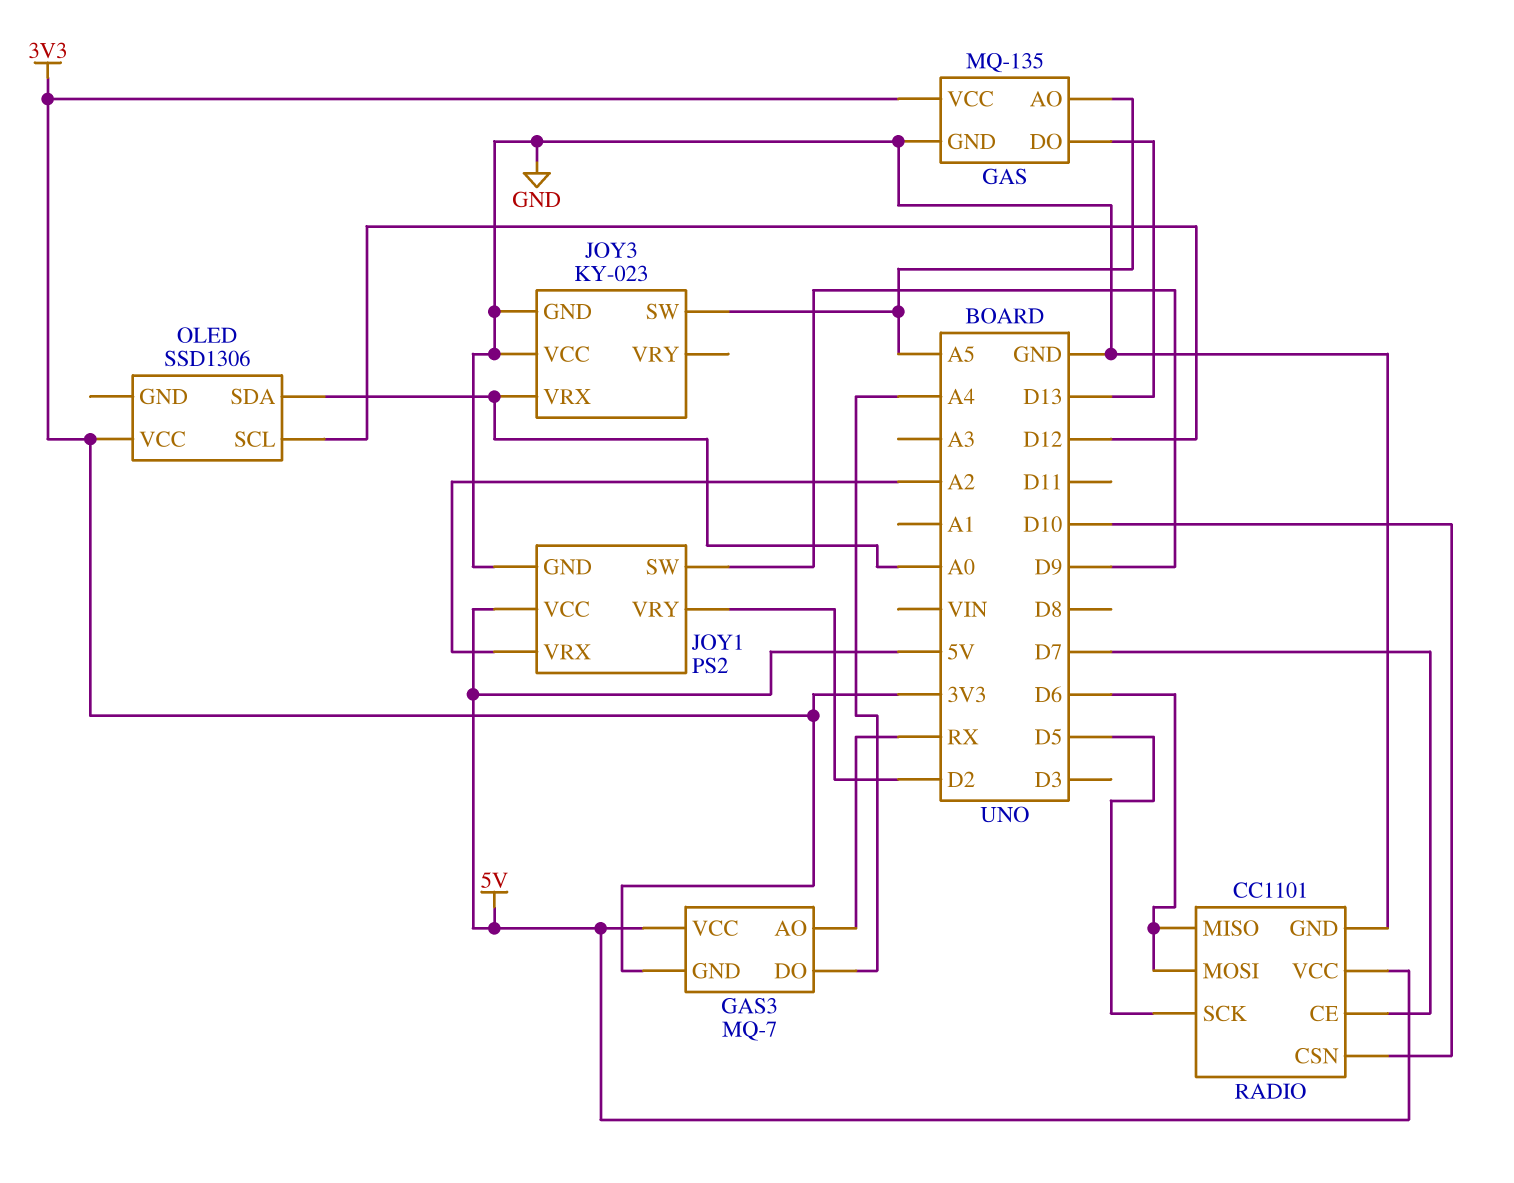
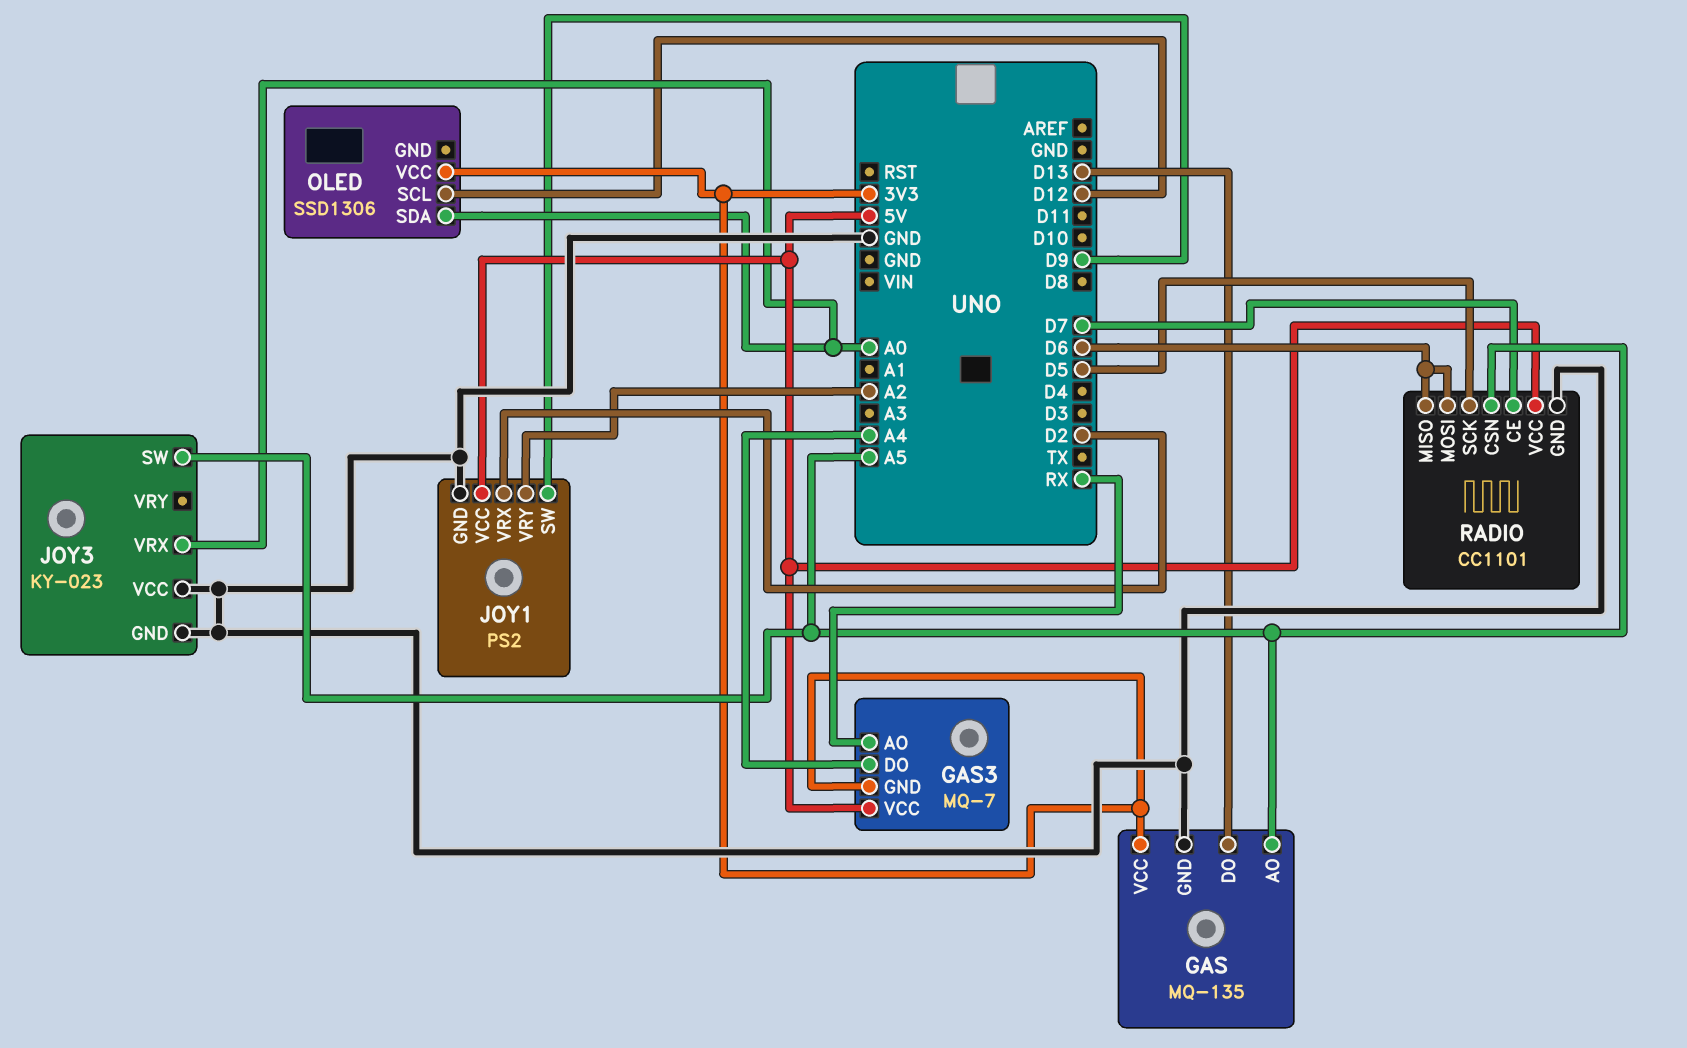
JOY1 pin VRX: A2 -> D2
JOY1 pin VRY: D2 -> A2
RADIO pin CSN: D10 -> A5

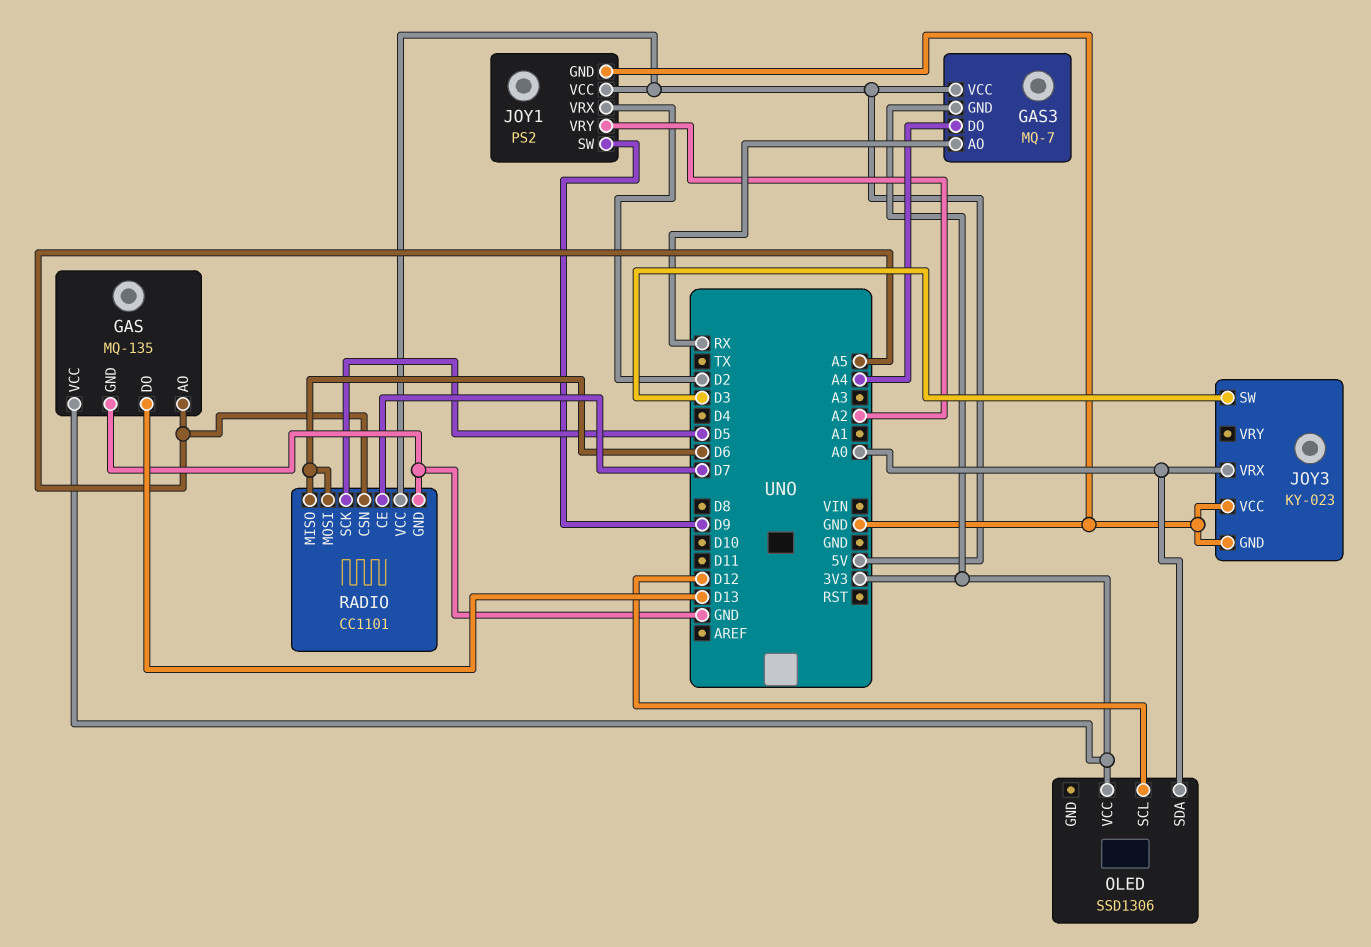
JOY3 pin SW: A5 -> D3

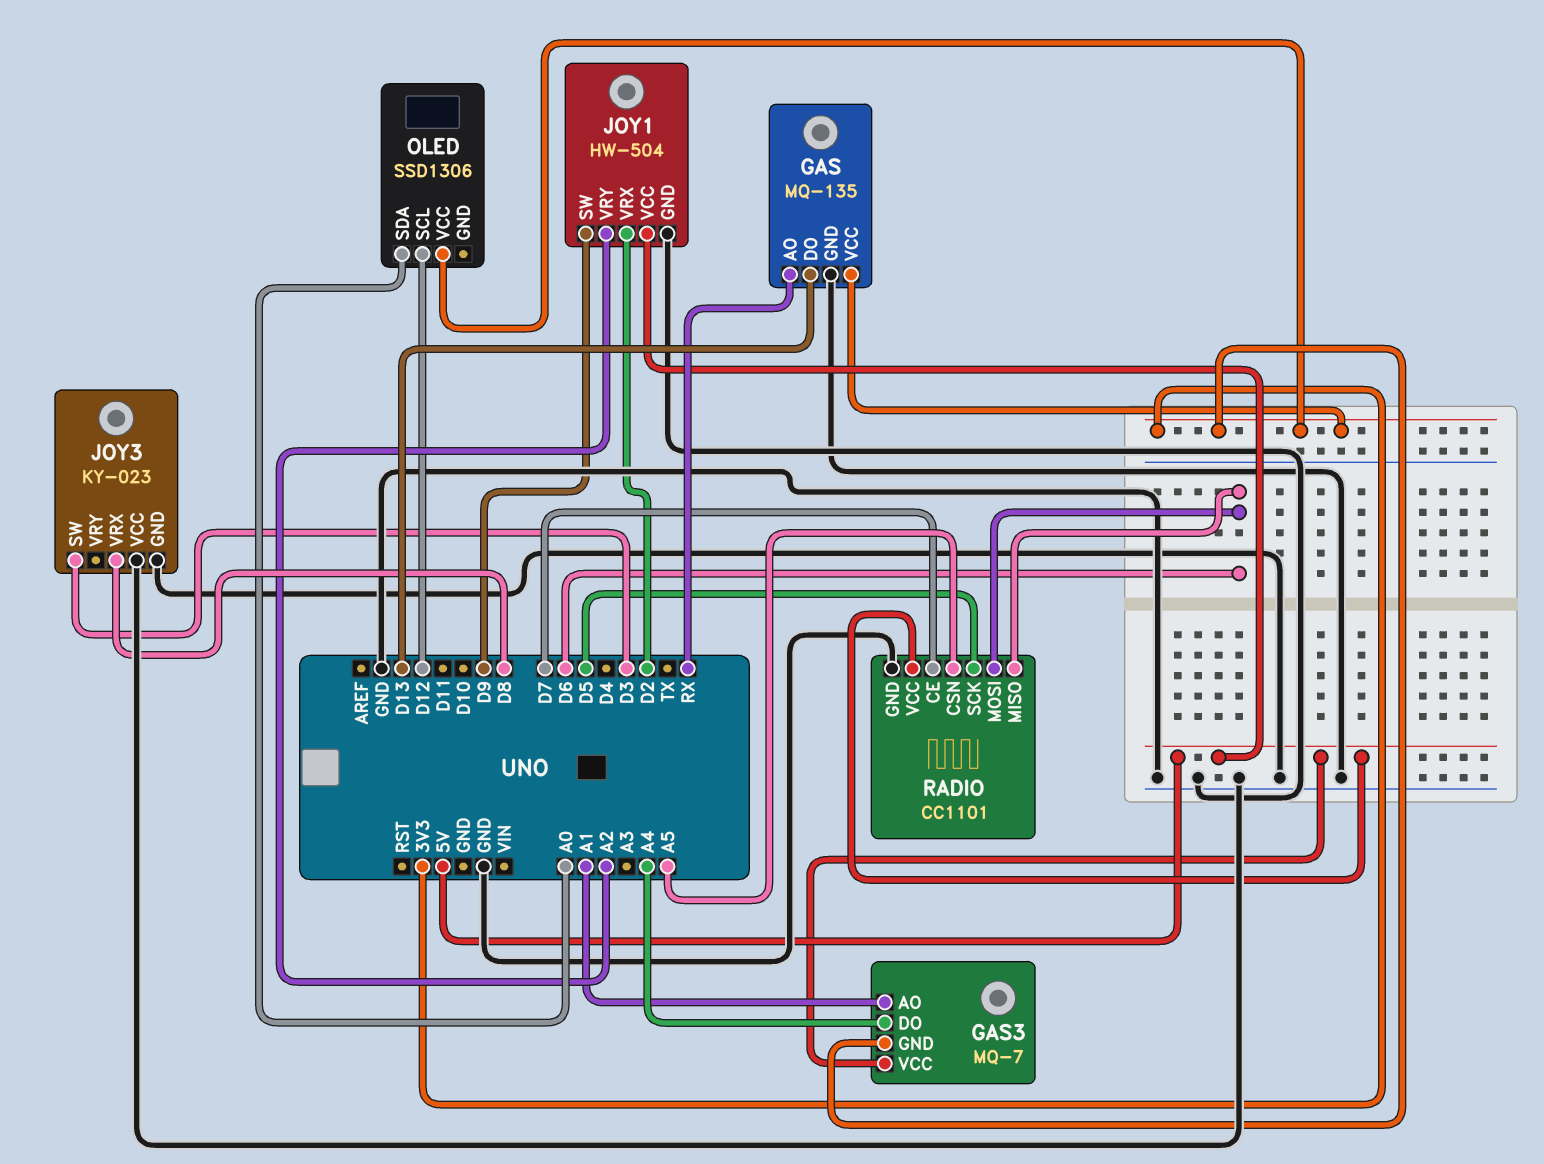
GAS pin AO: A5 -> RX
GAS3 pin AO: RX -> A1
JOY1: PS2 -> HW-504
JOY3 pin VRX: A0 -> D8

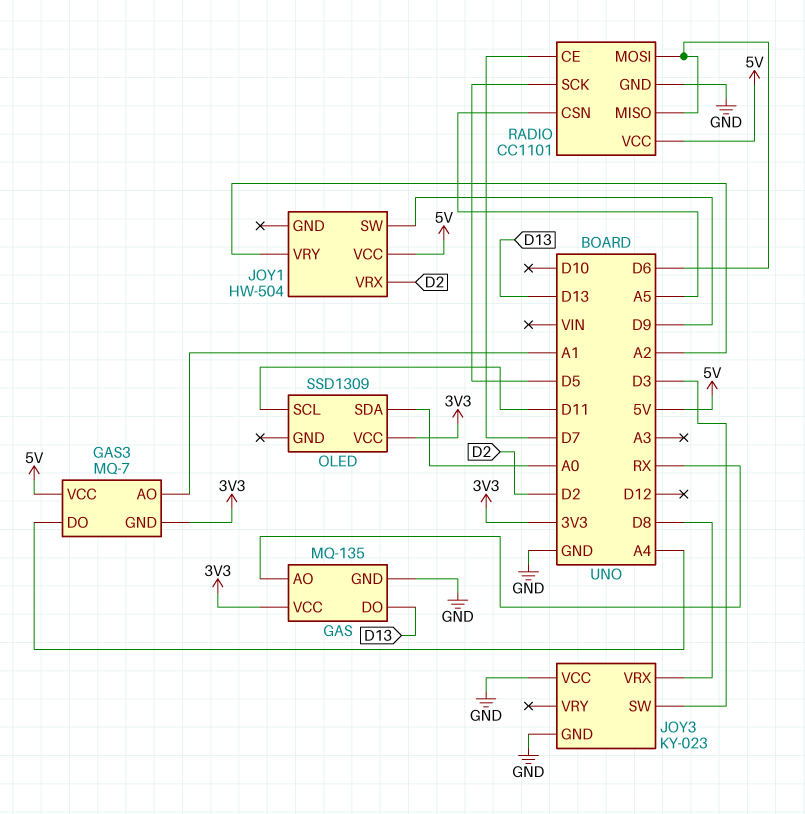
JOY1 pin GND: GND -> none
OLED: SSD1306 -> SSD1309
OLED pin SCL: D12 -> D11

